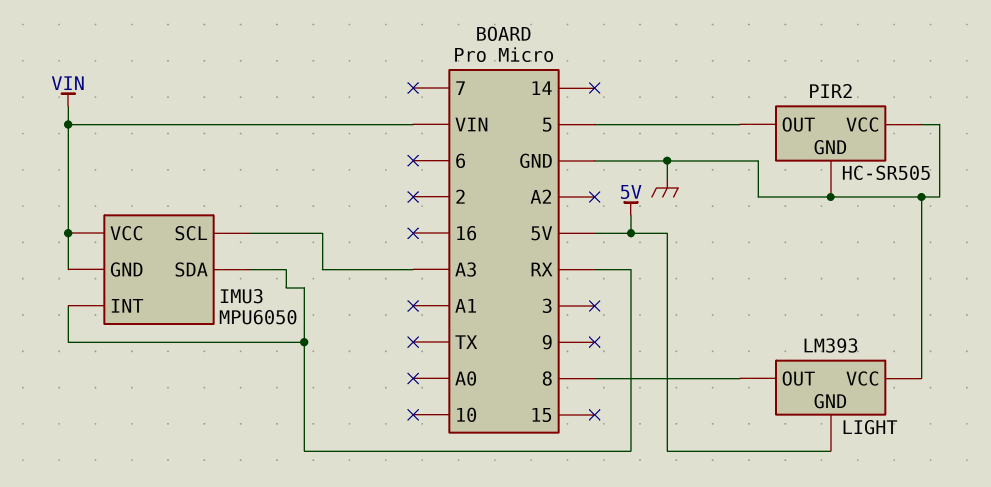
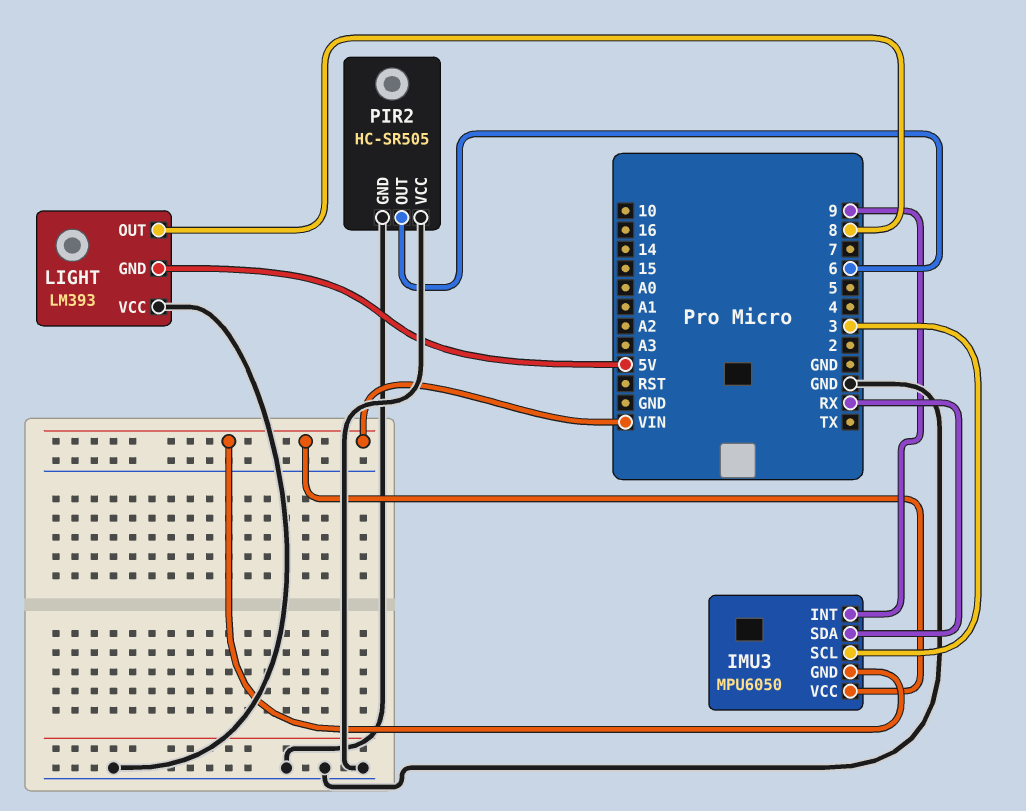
IMU3 pin INT: RX -> 9
IMU3 pin SCL: A3 -> 3
PIR2 pin OUT: 5 -> 6

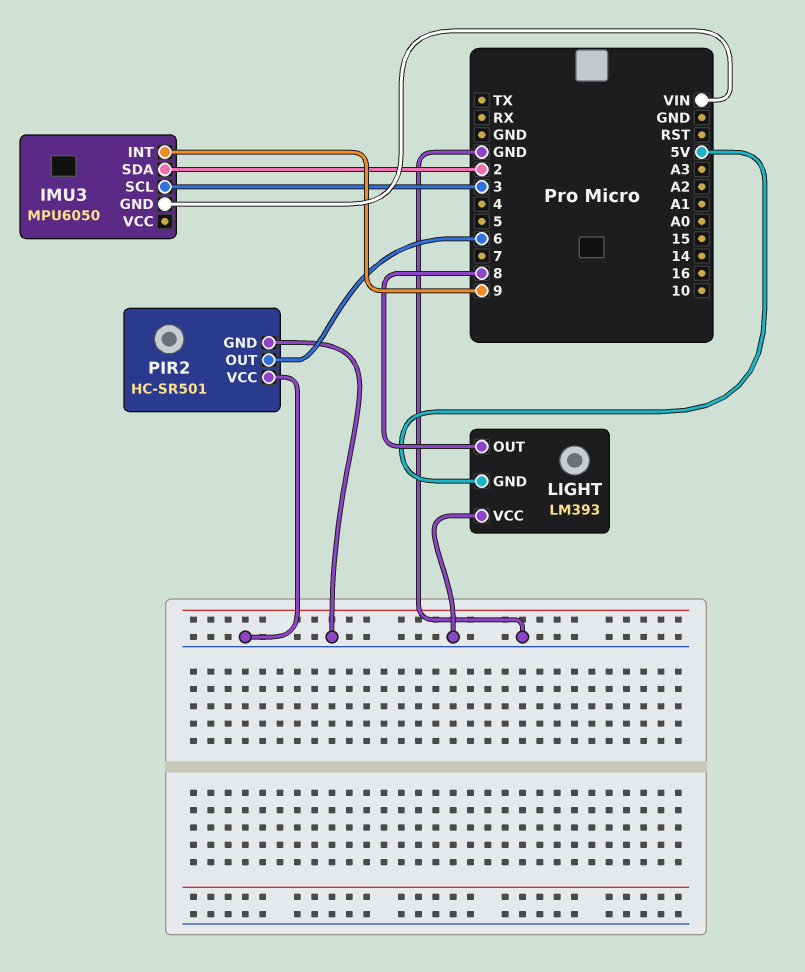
IMU3 pin SDA: RX -> 2
IMU3 pin VCC: VIN -> none
PIR2: HC-SR505 -> HC-SR501

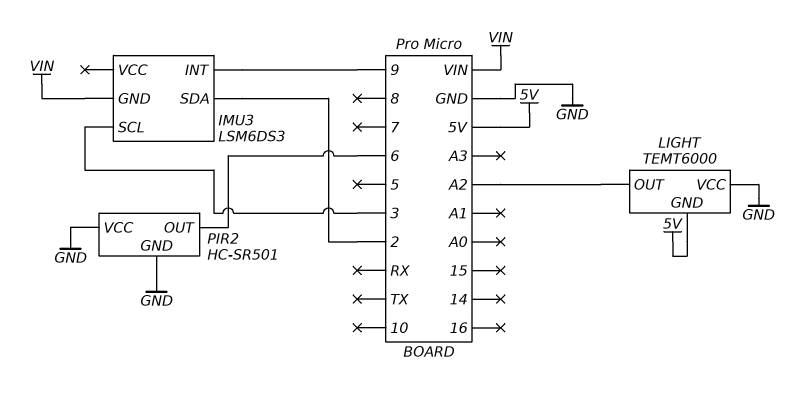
IMU3: MPU6050 -> LSM6DS3
LIGHT: LM393 -> TEMT6000
LIGHT pin OUT: 8 -> A2

